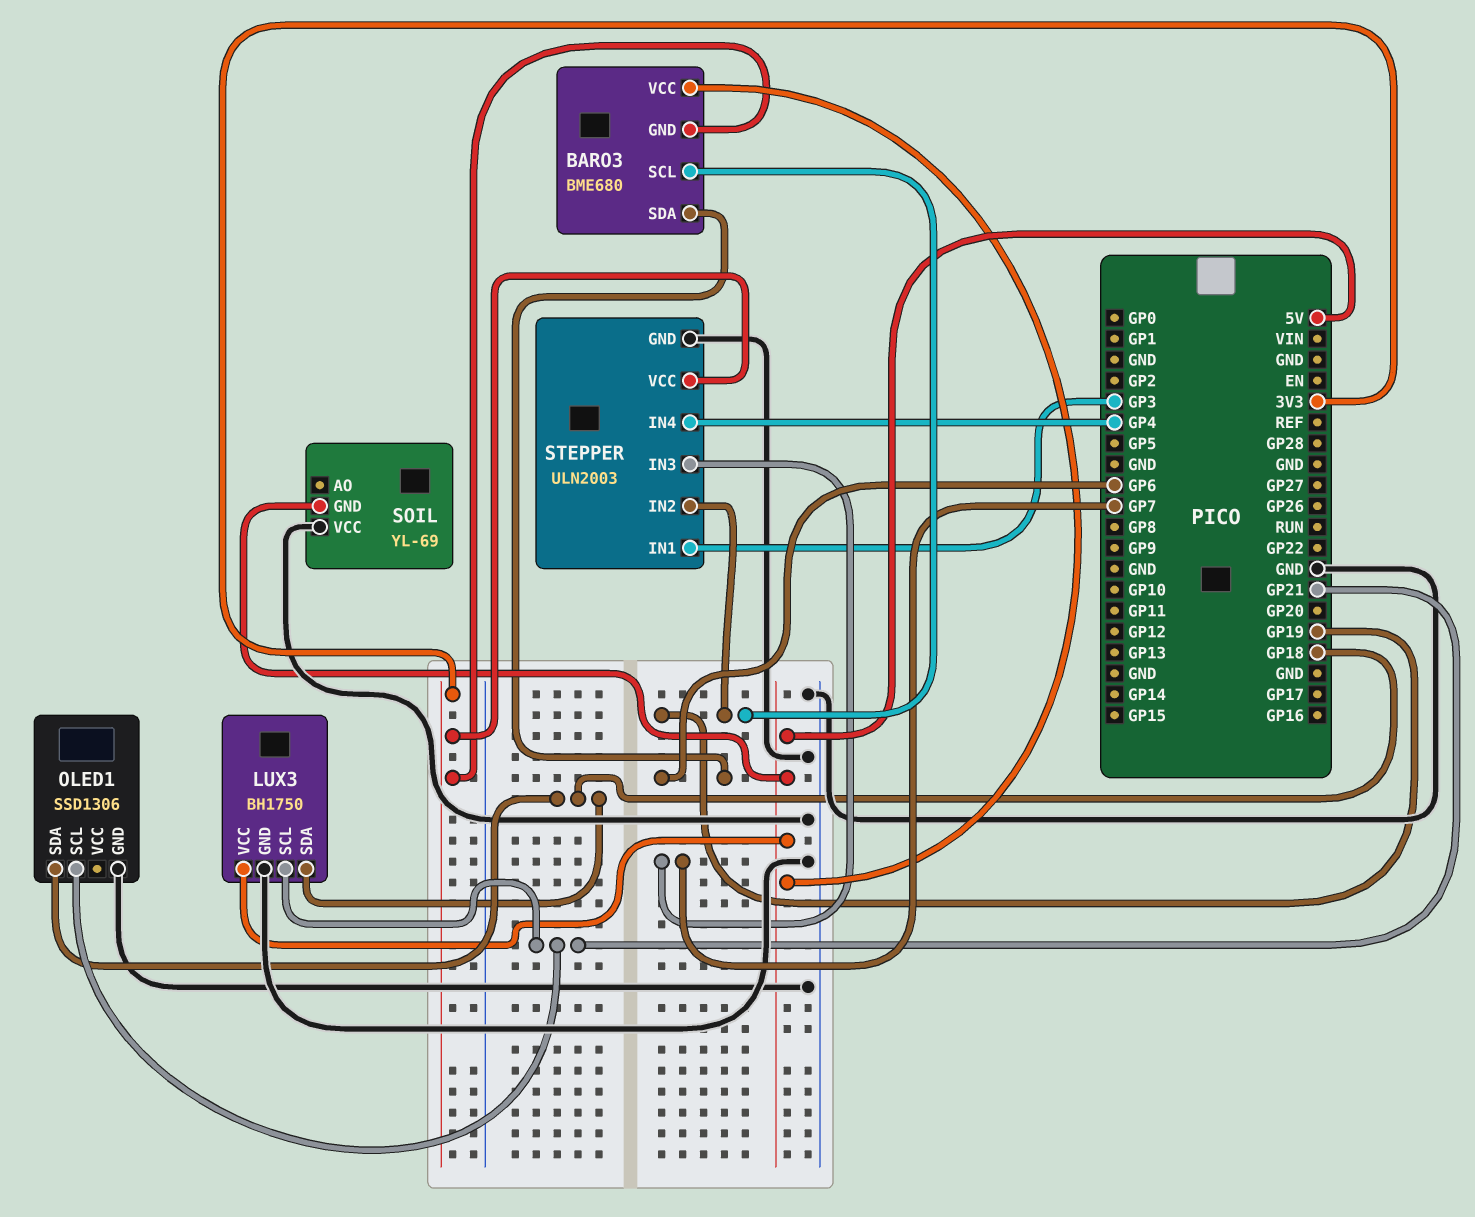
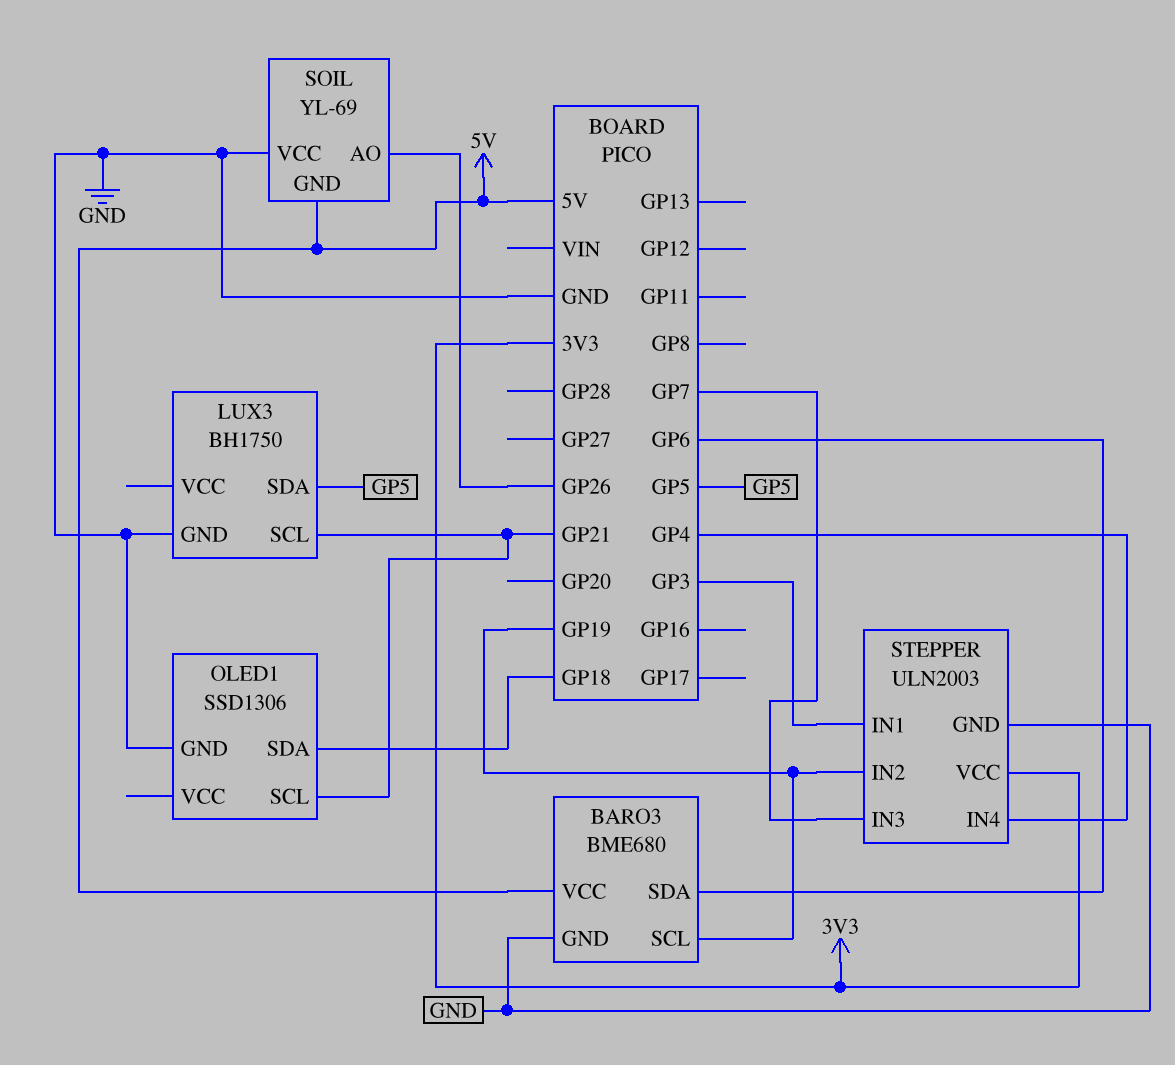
BARO3 pin GND: 3V3 -> GND
LUX3 pin SDA: GP18 -> GP5
LUX3 pin VCC: 5V -> none
SOIL pin AO: none -> GP26

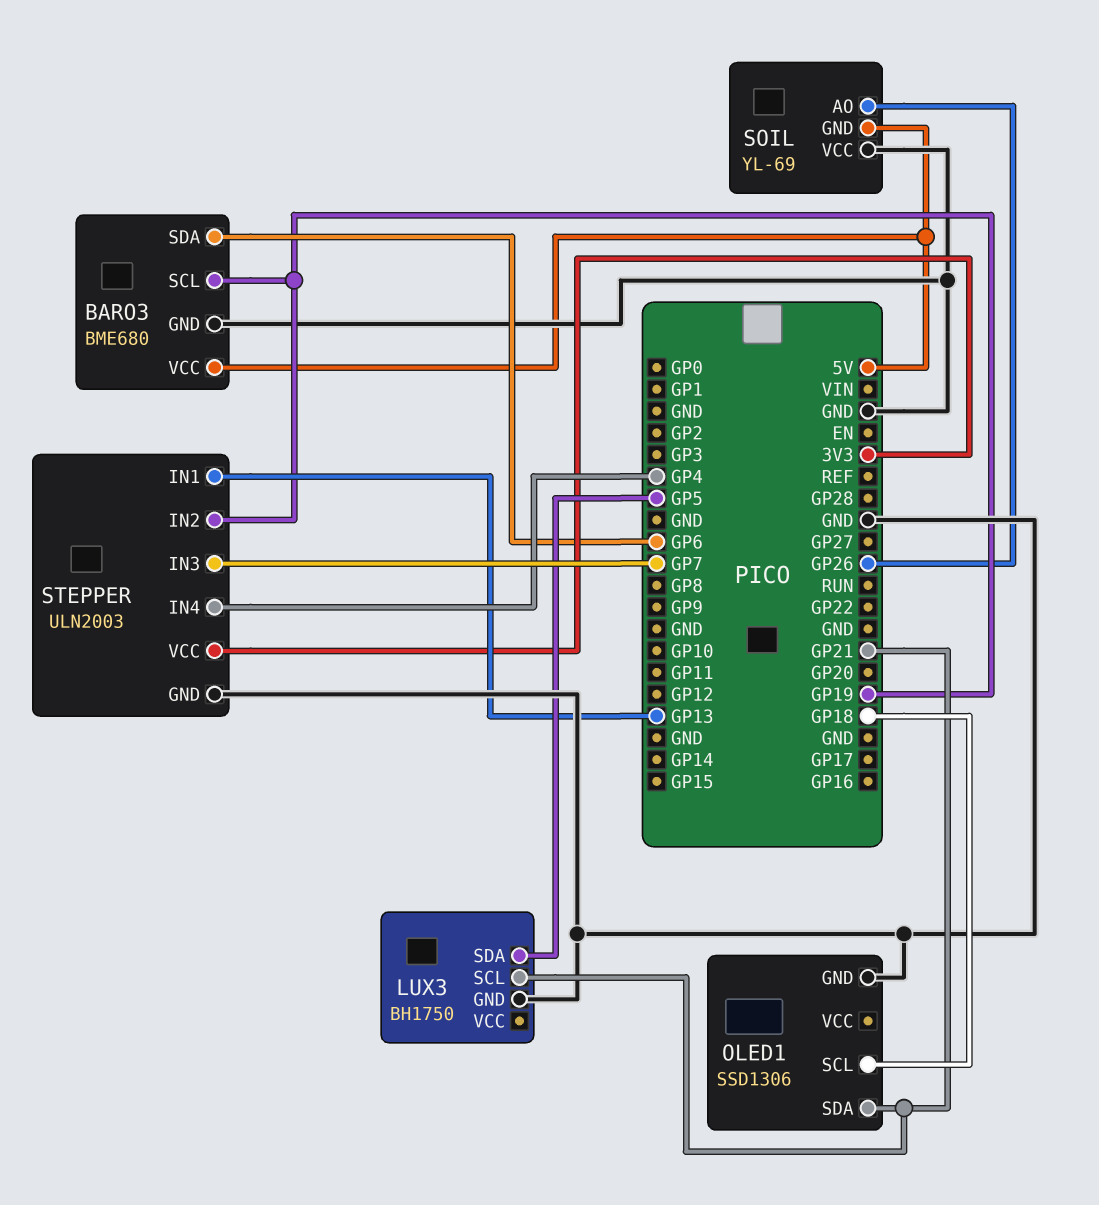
OLED1 pin SCL: GP21 -> GP18
OLED1 pin SDA: GP18 -> GP21
STEPPER pin IN1: GP3 -> GP13

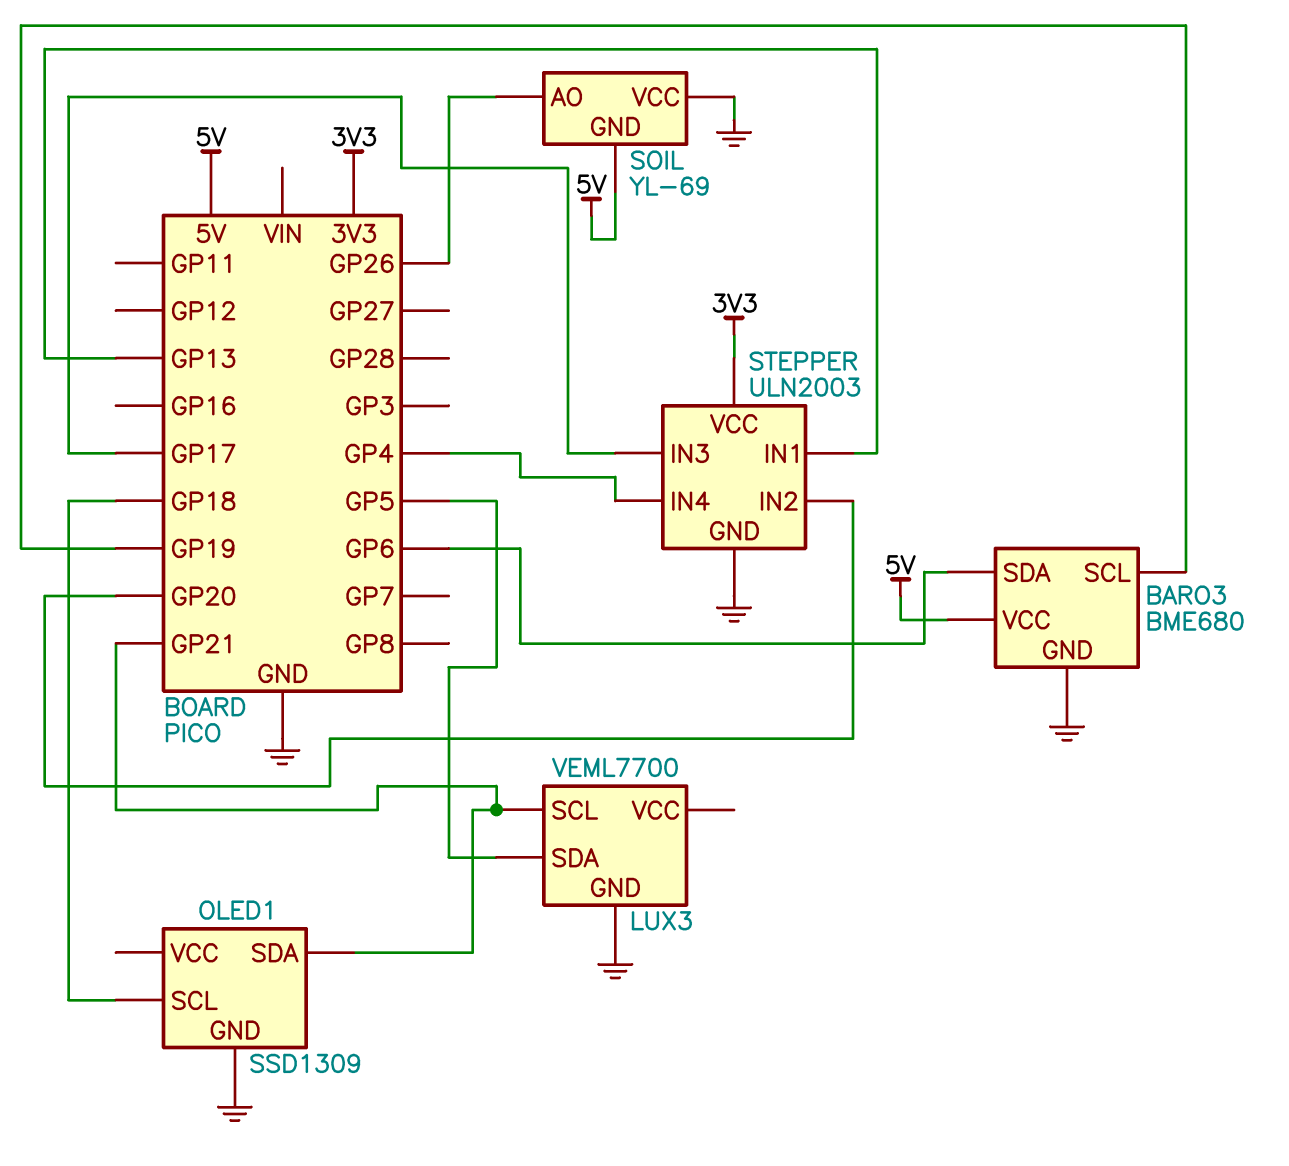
LUX3: BH1750 -> VEML7700
OLED1: SSD1306 -> SSD1309
STEPPER pin IN2: GP19 -> GP20
STEPPER pin IN3: GP7 -> GP17

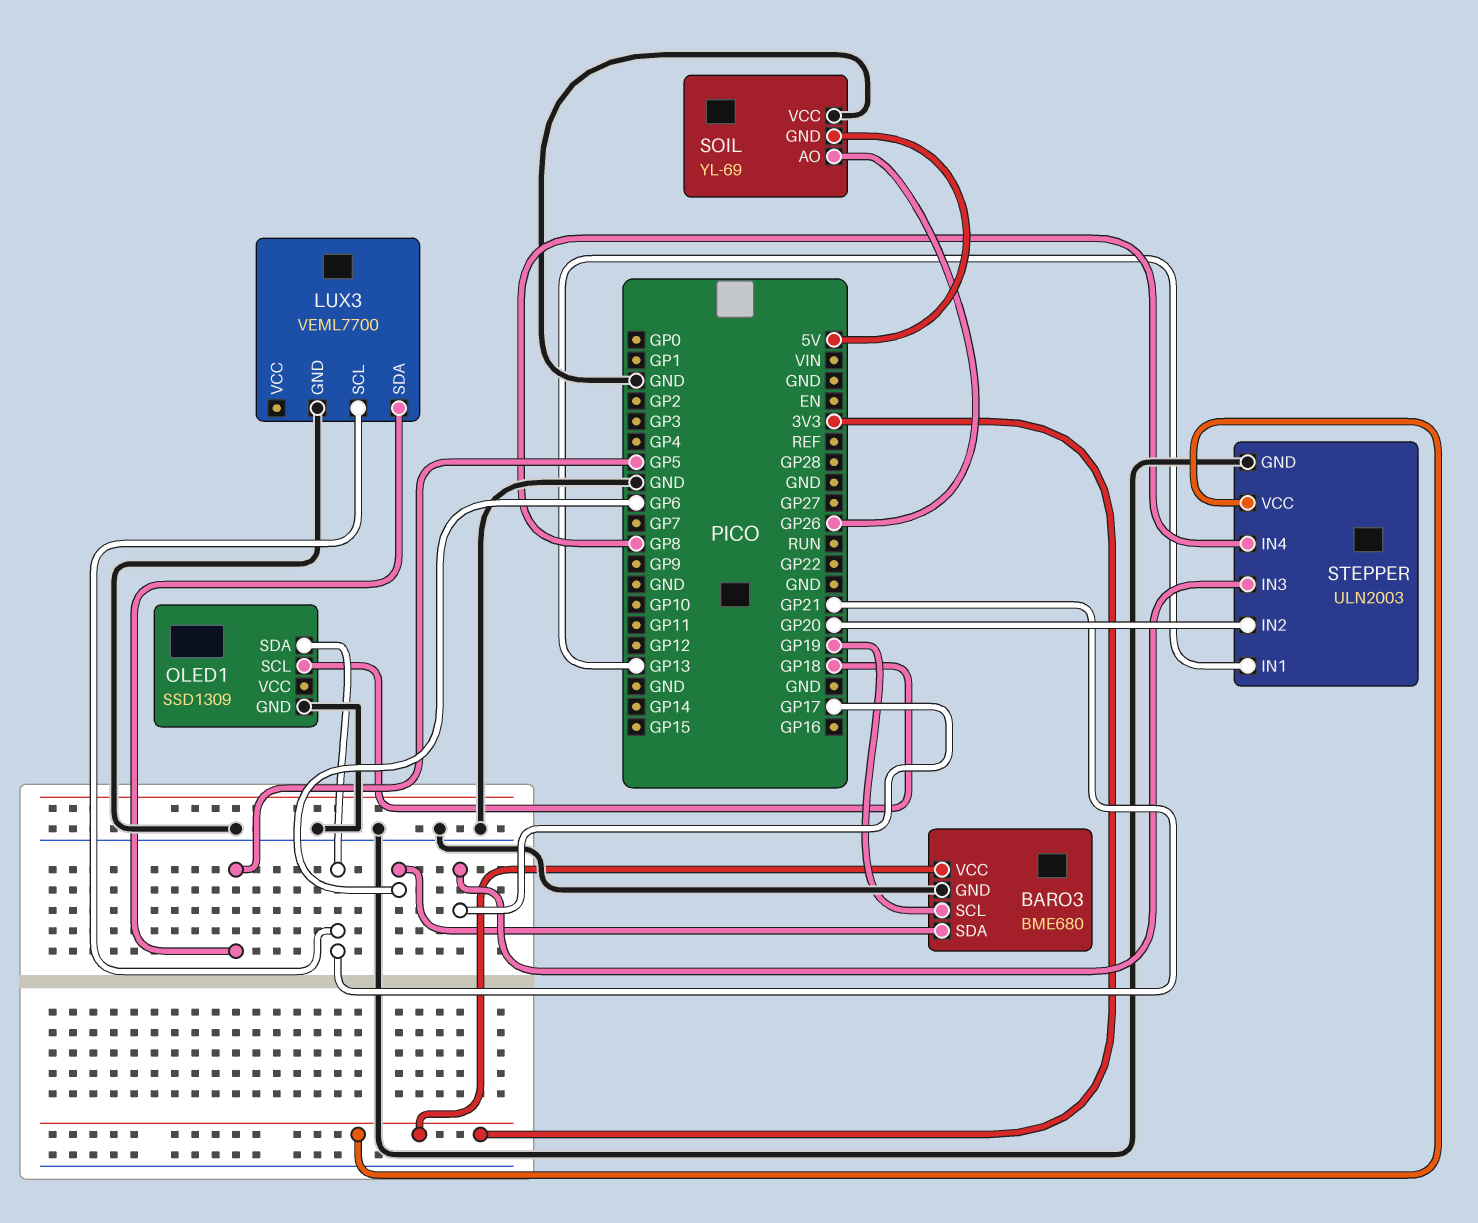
BARO3 pin VCC: 5V -> 3V3
STEPPER pin IN4: GP4 -> GP8

